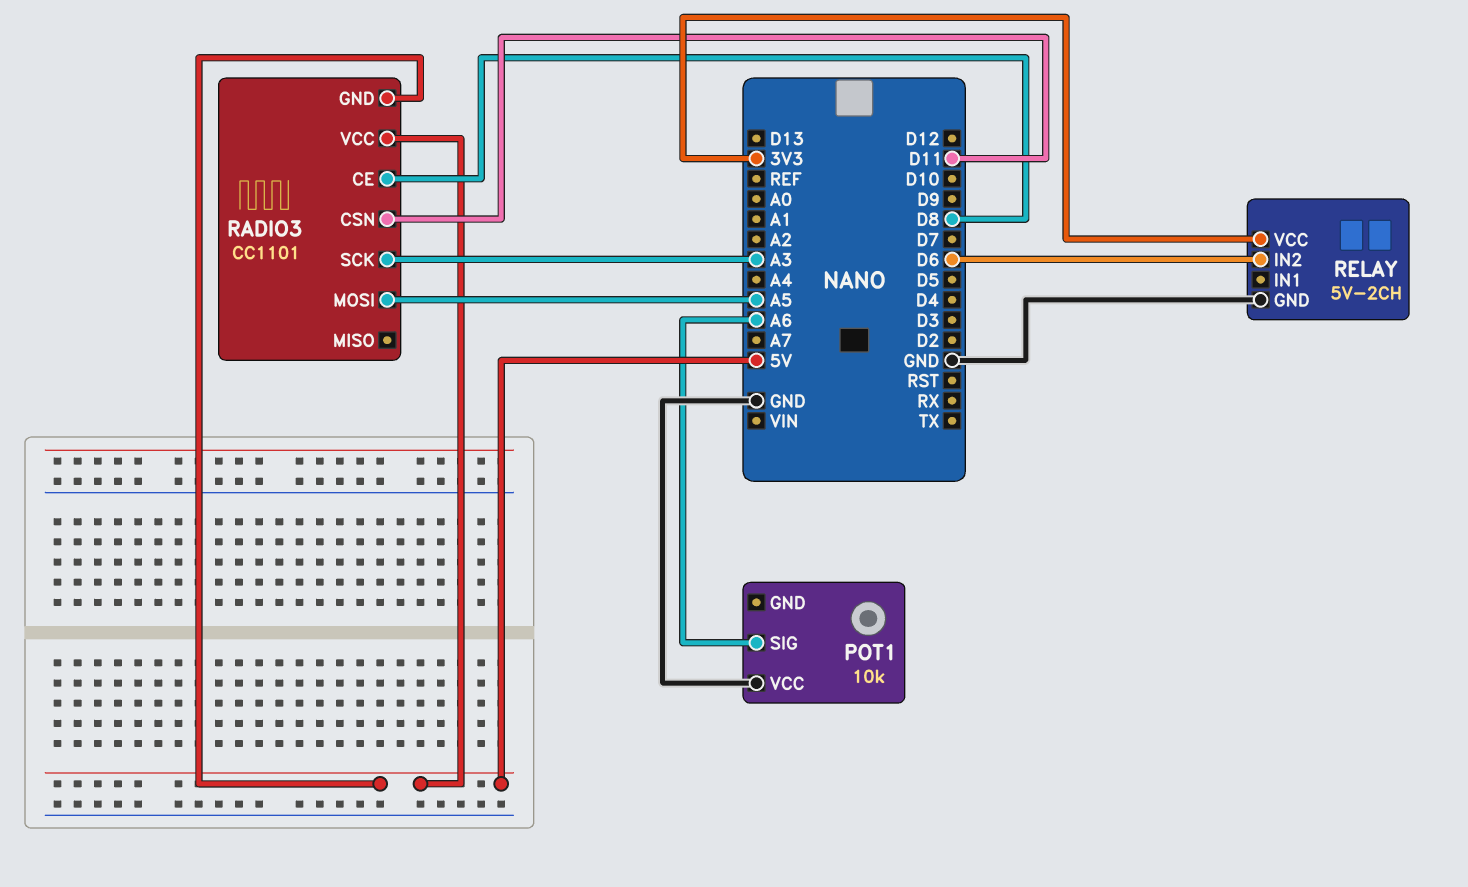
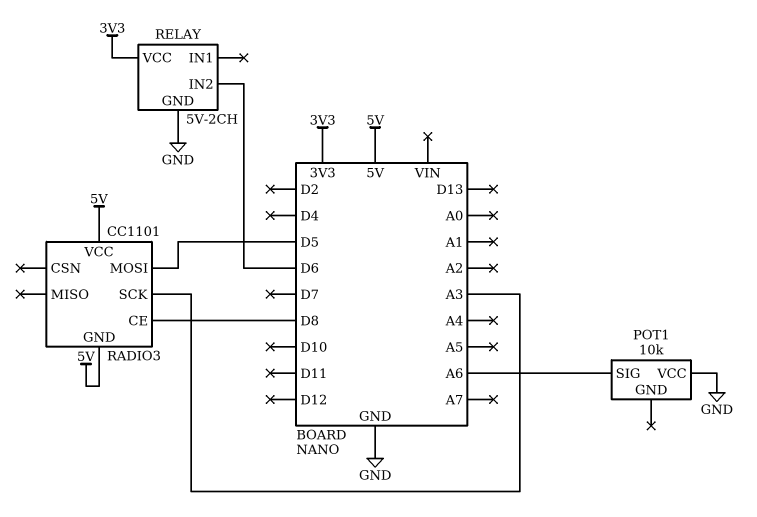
RADIO3 pin CSN: D11 -> none
RADIO3 pin MOSI: A5 -> D5

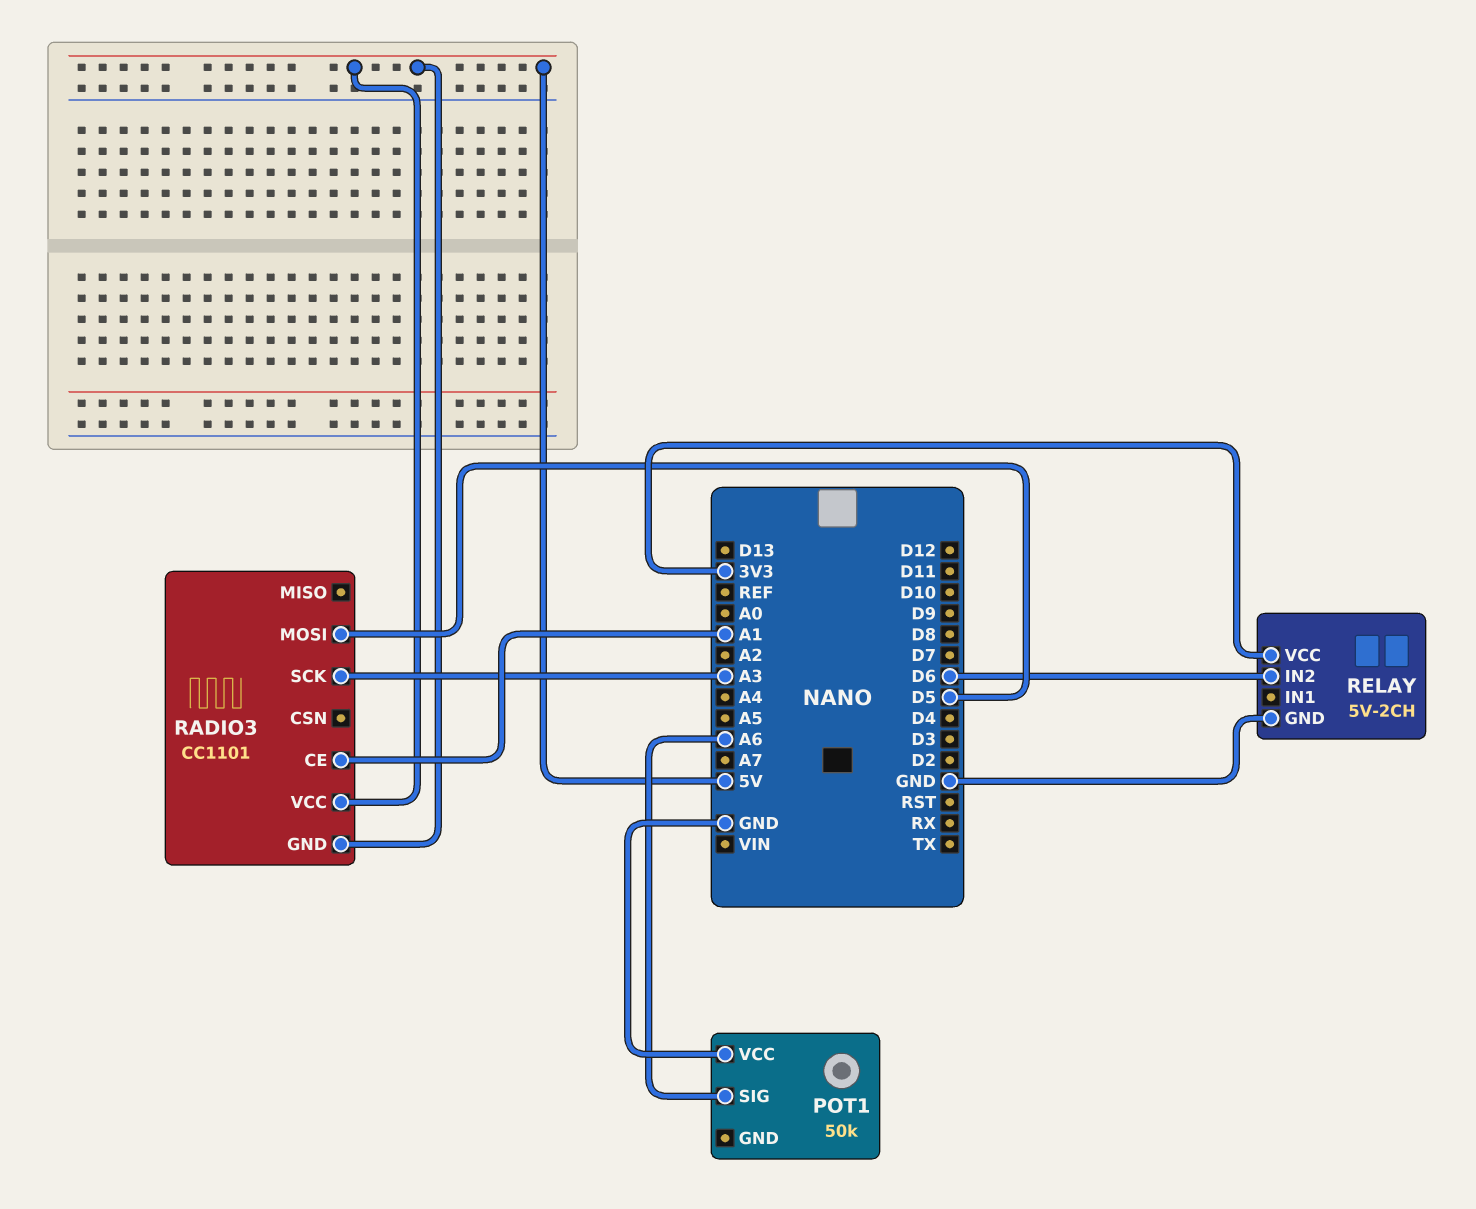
POT1: 10k -> 50k
RADIO3 pin CE: D8 -> A1

